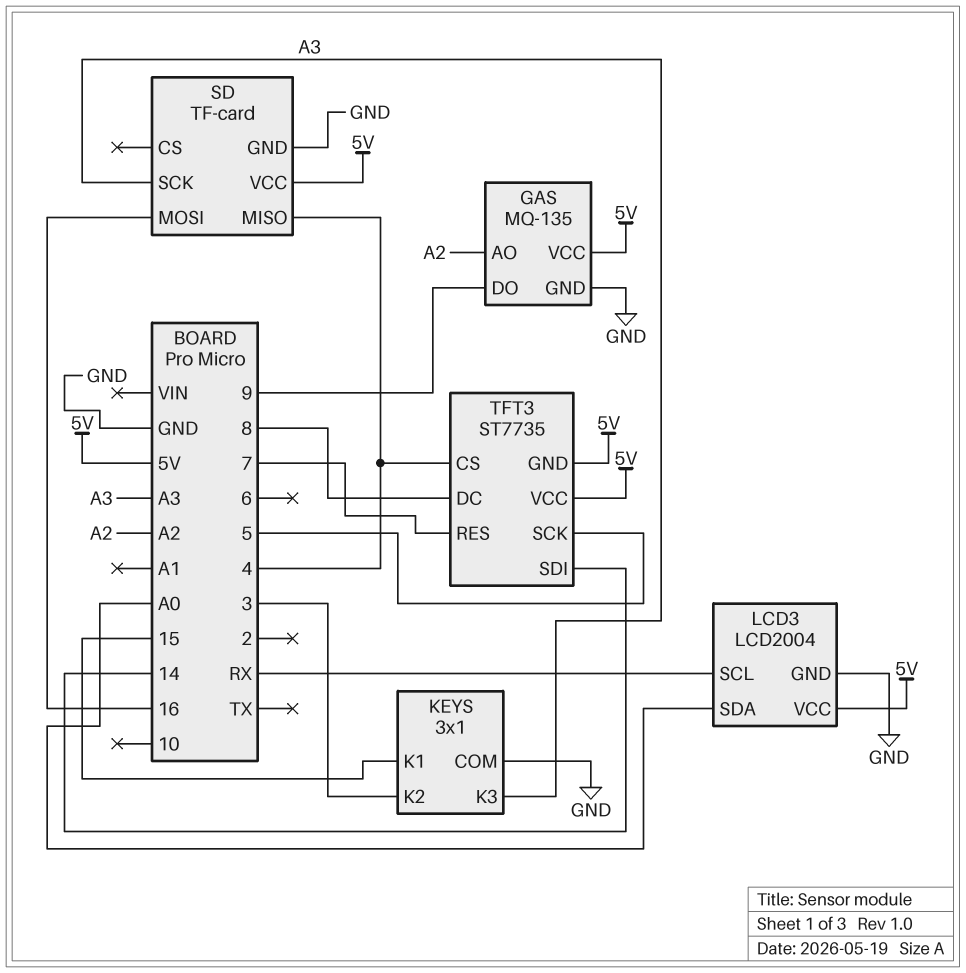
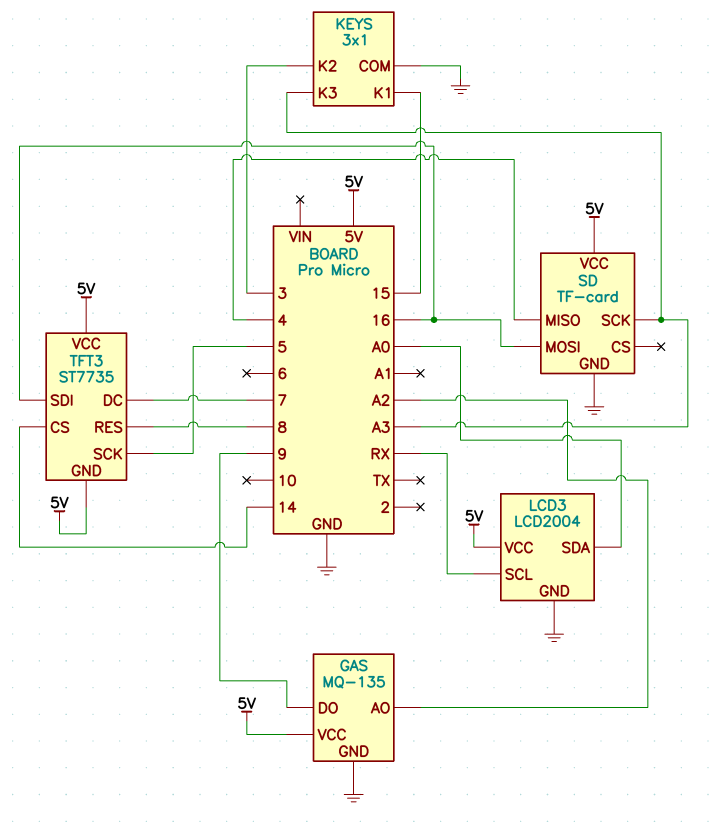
TFT3 pin CS: 4 -> 14
TFT3 pin DC: 8 -> 7
TFT3 pin RES: 7 -> 8
TFT3 pin SDI: 14 -> 16

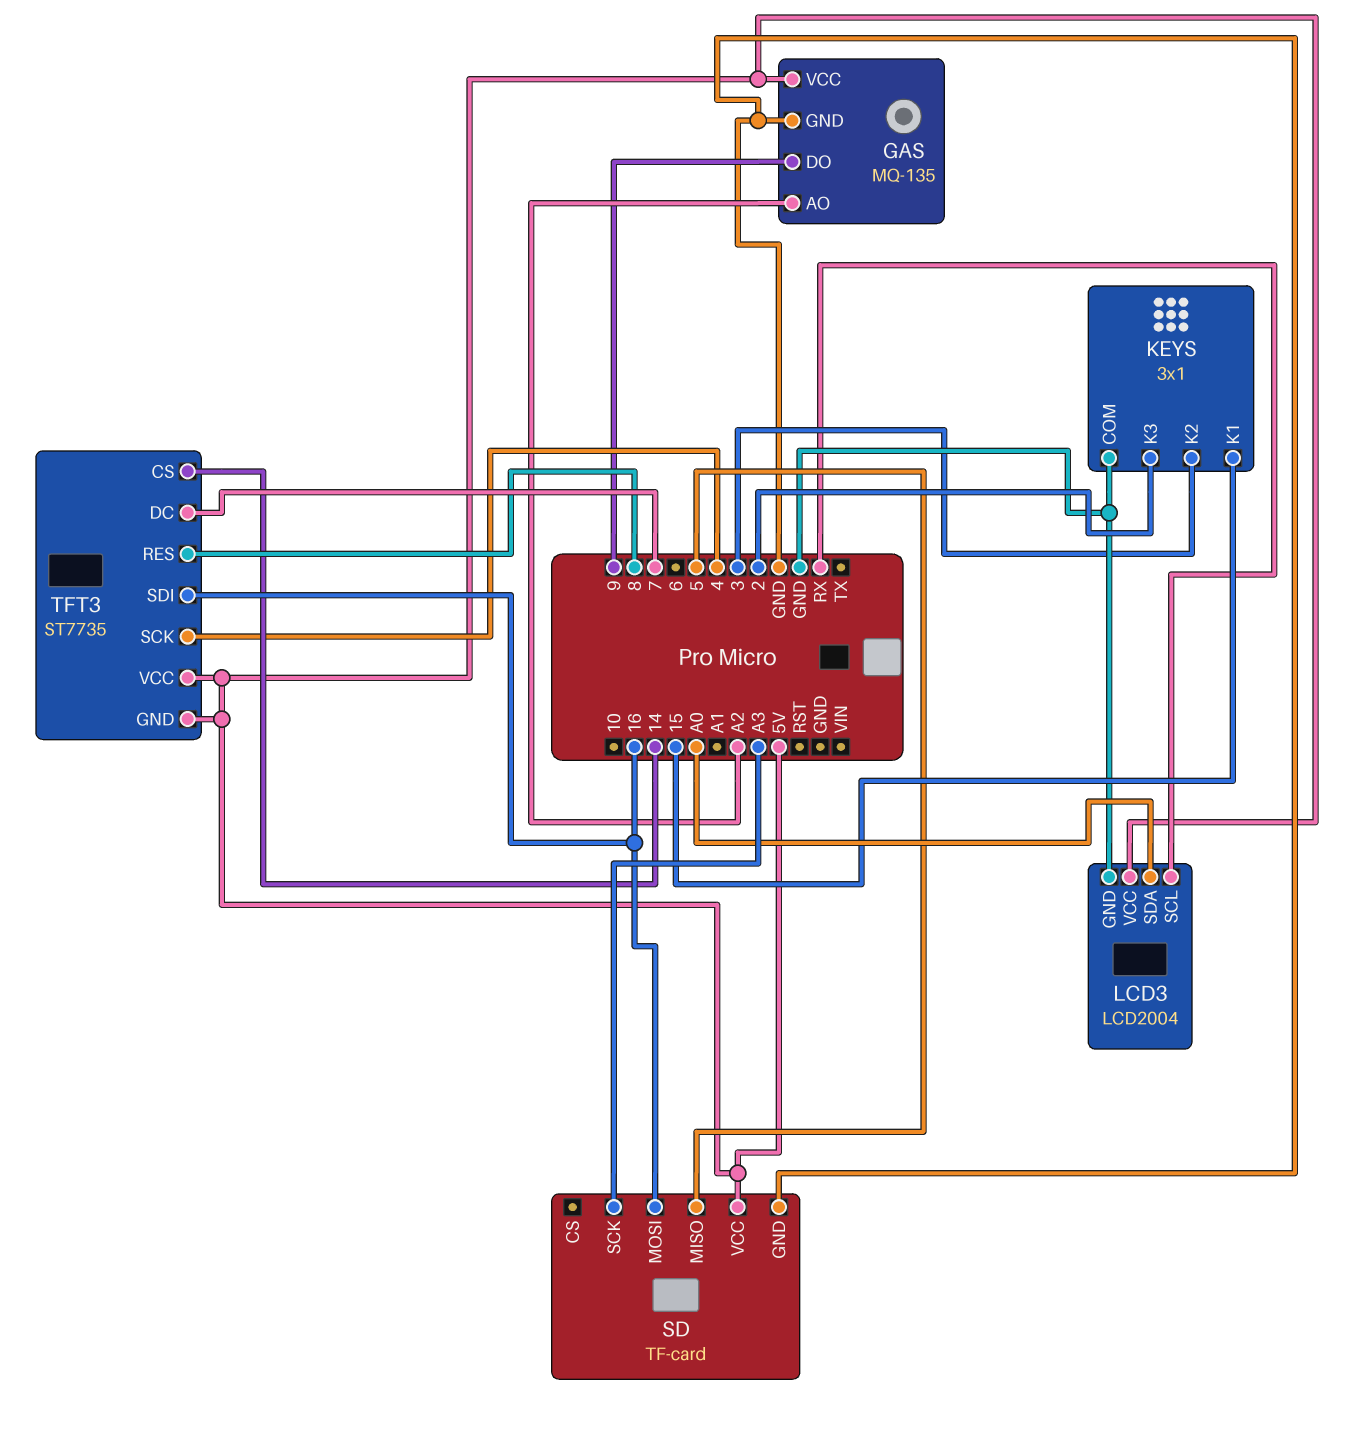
KEYS pin K3: A3 -> 2
SD pin MISO: 4 -> 5
TFT3 pin SCK: 5 -> 4

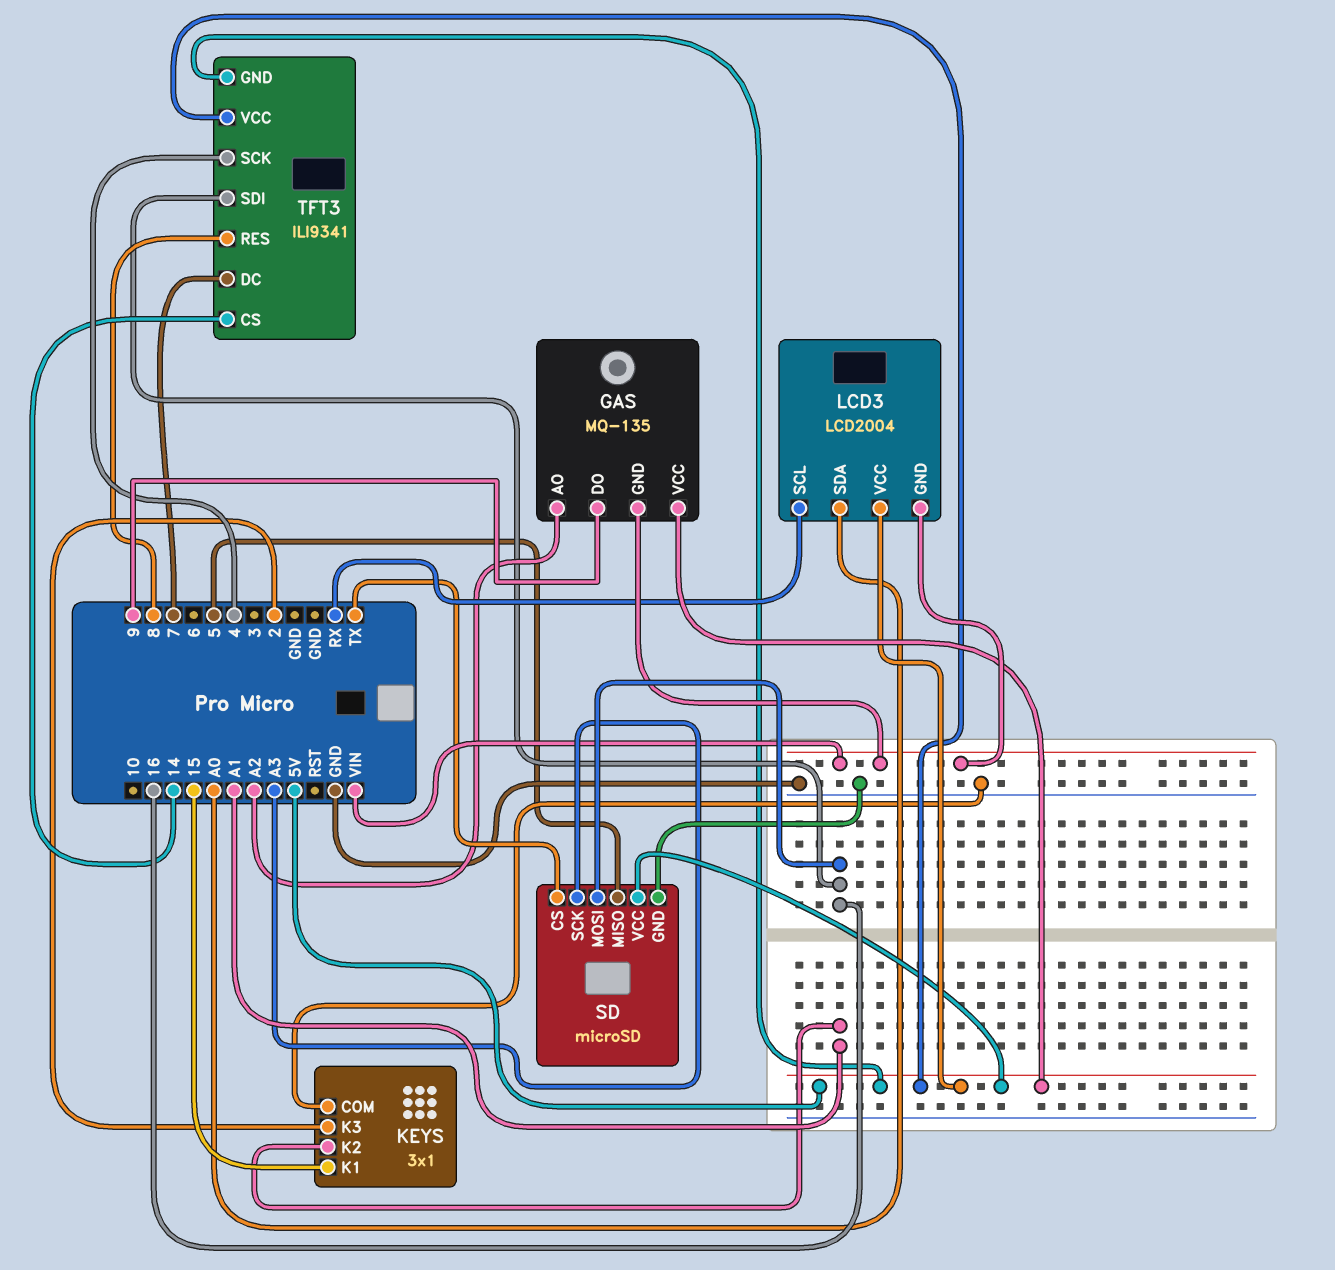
GAS pin GND: GND -> VIN
KEYS pin K2: 3 -> A1
LCD3 pin GND: GND -> VIN
SD: TF-card -> microSD
SD pin CS: none -> TX
TFT3: ST7735 -> ILI9341

